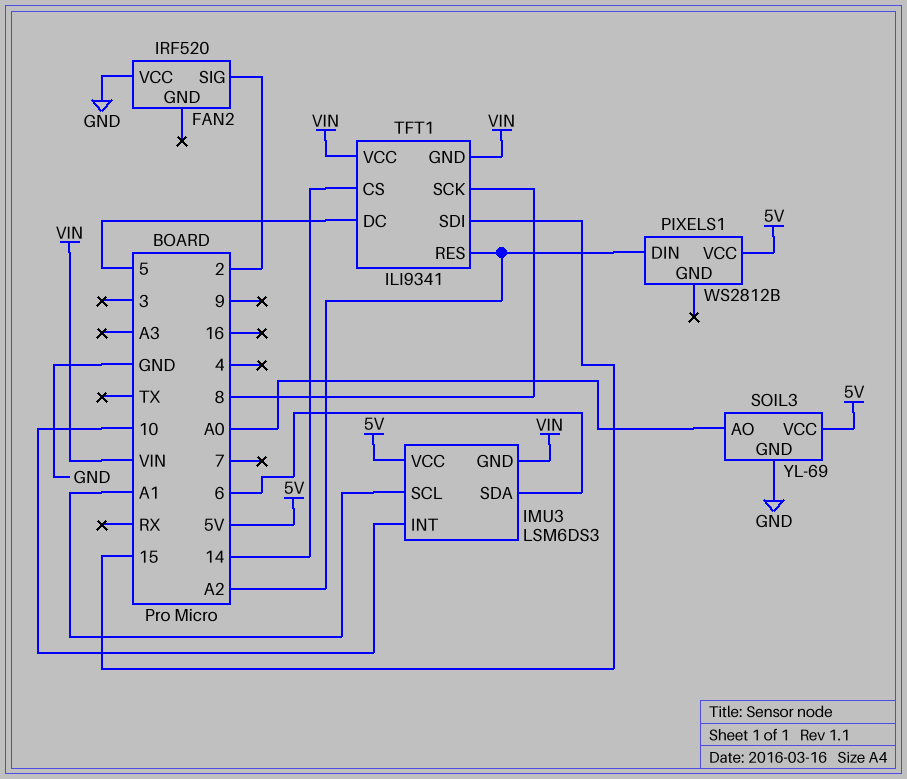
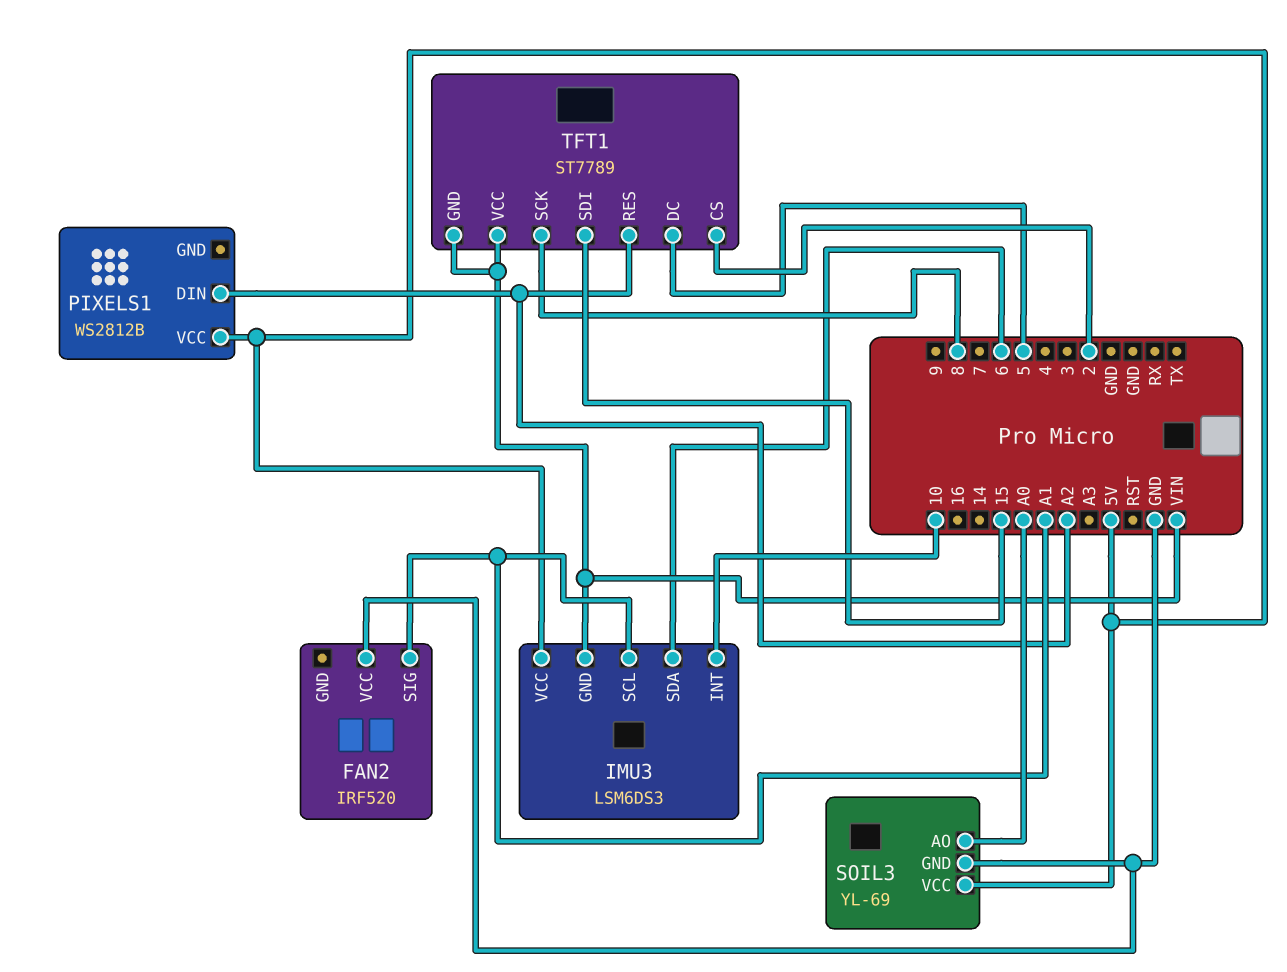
FAN2 pin SIG: 2 -> A1
TFT1: ILI9341 -> ST7789
TFT1 pin CS: 14 -> 2

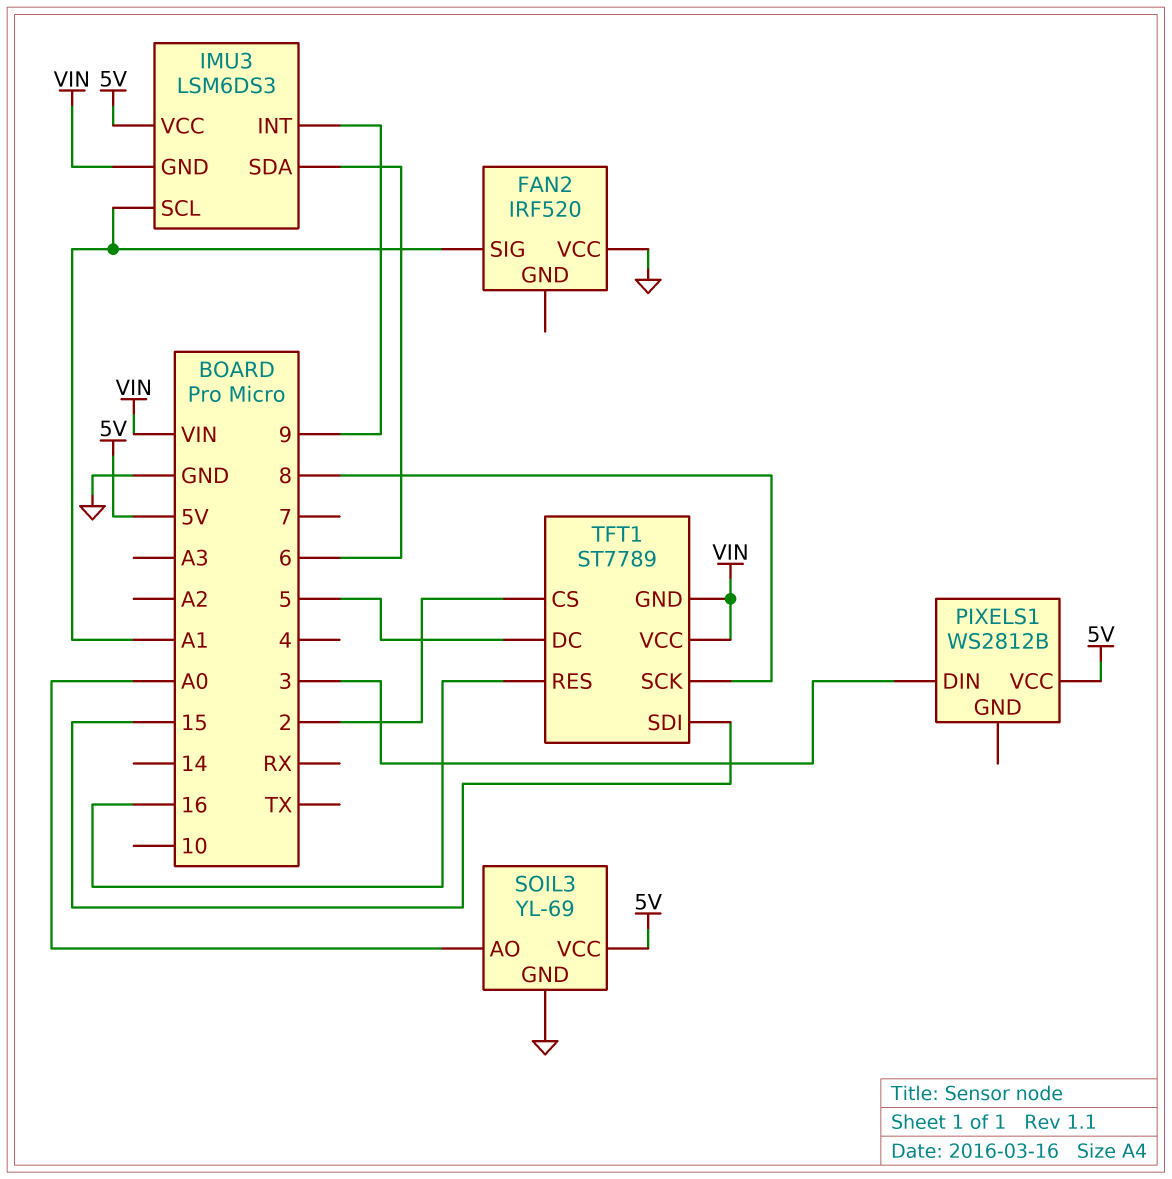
IMU3 pin INT: 10 -> 9
PIXELS1 pin DIN: A2 -> 3
TFT1 pin RES: A2 -> 16

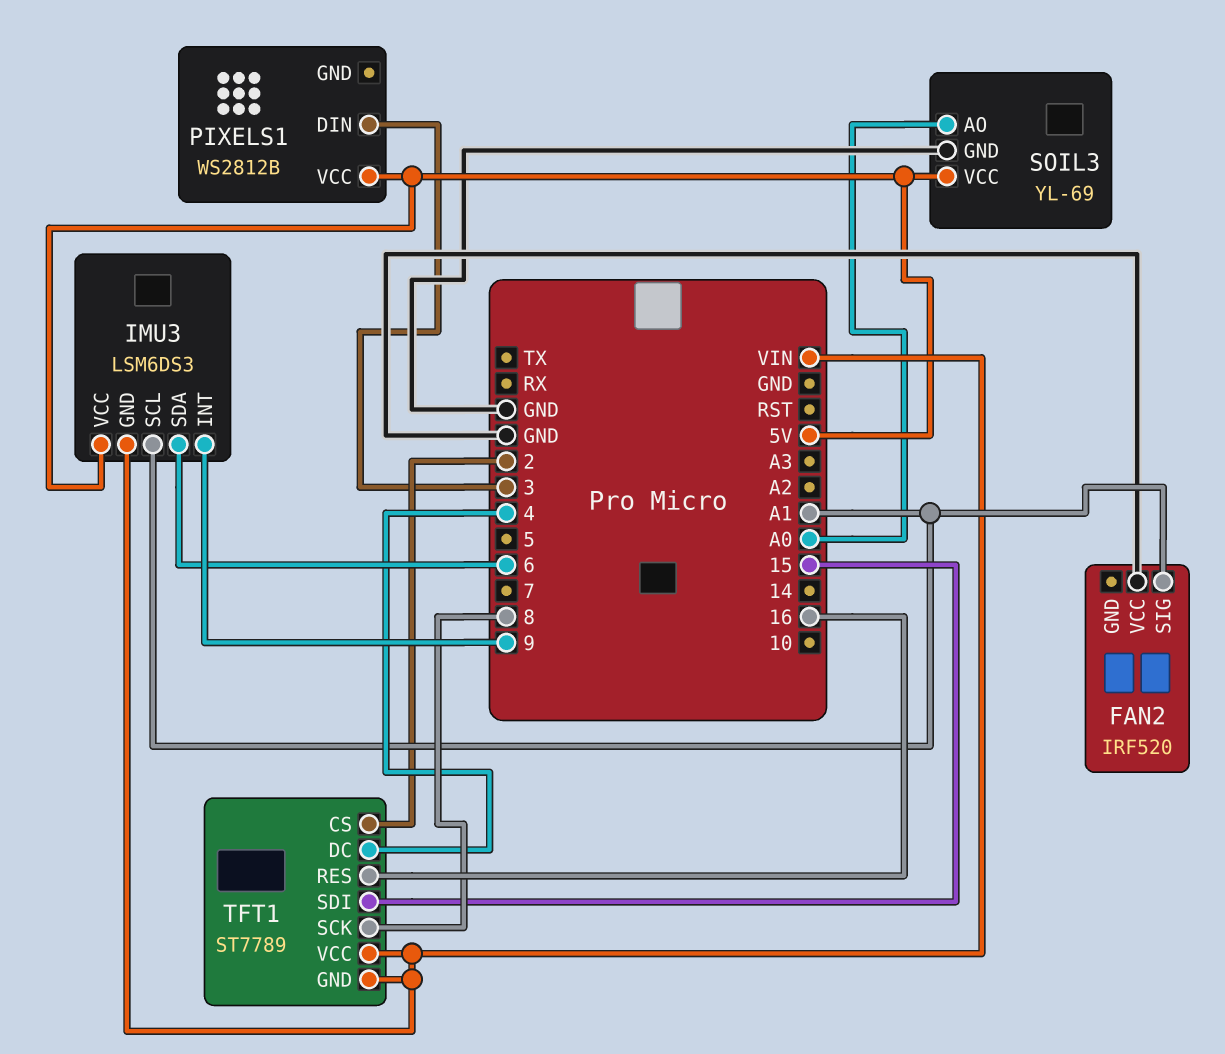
TFT1 pin DC: 5 -> 4

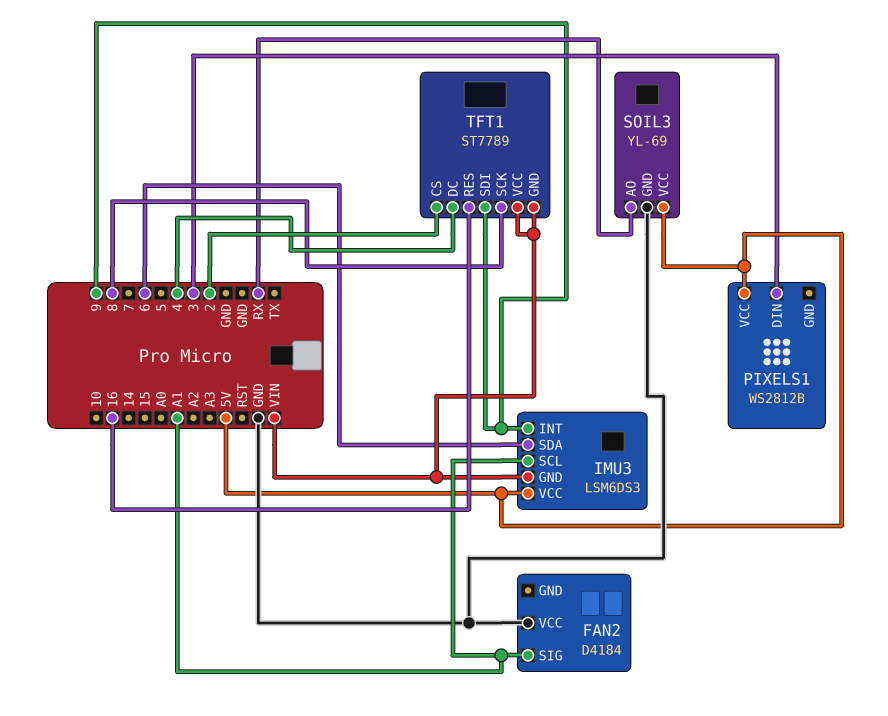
FAN2: IRF520 -> D4184
SOIL3 pin AO: A0 -> RX
TFT1 pin SDI: 15 -> 9

